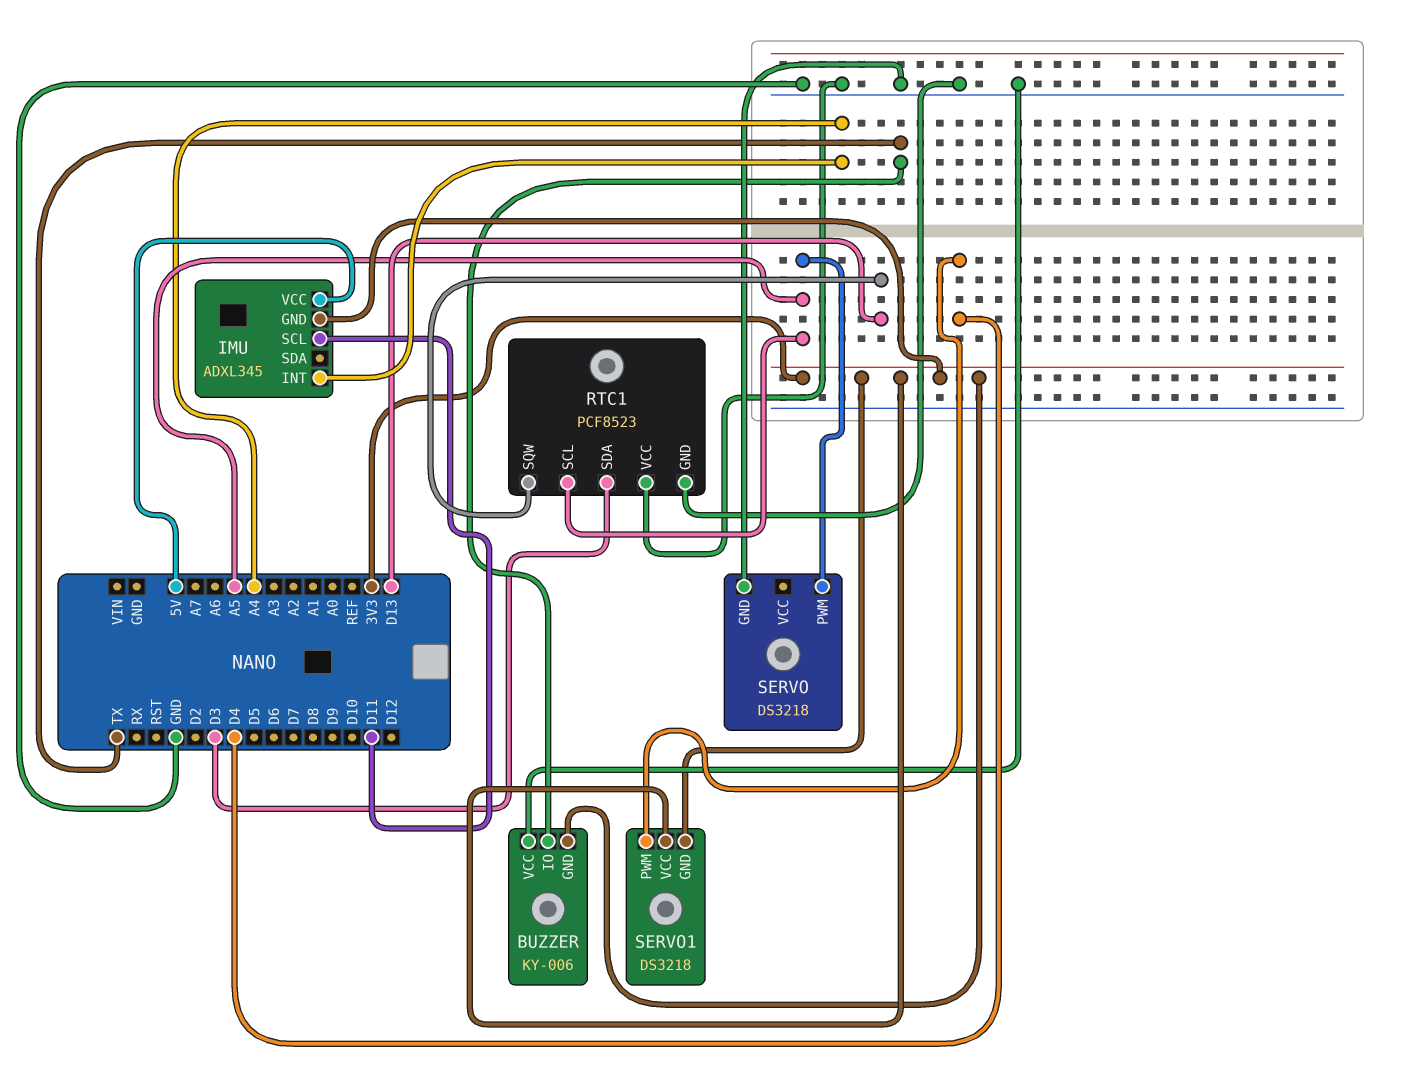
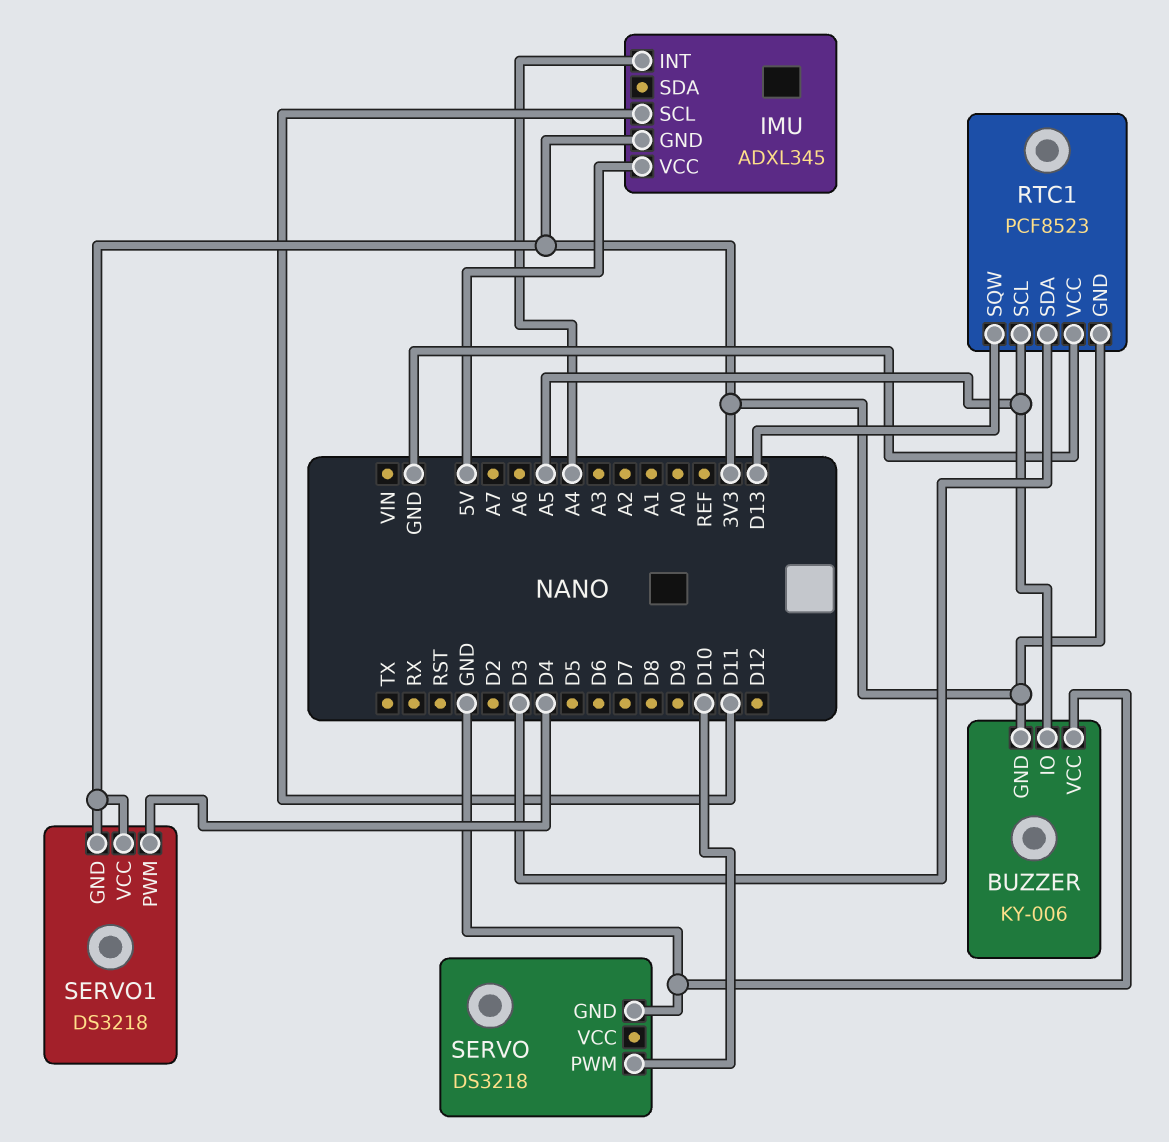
BUZZER pin IO: TX -> A5
RTC1 pin GND: GND -> 3V3
SERVO pin PWM: A5 -> D10

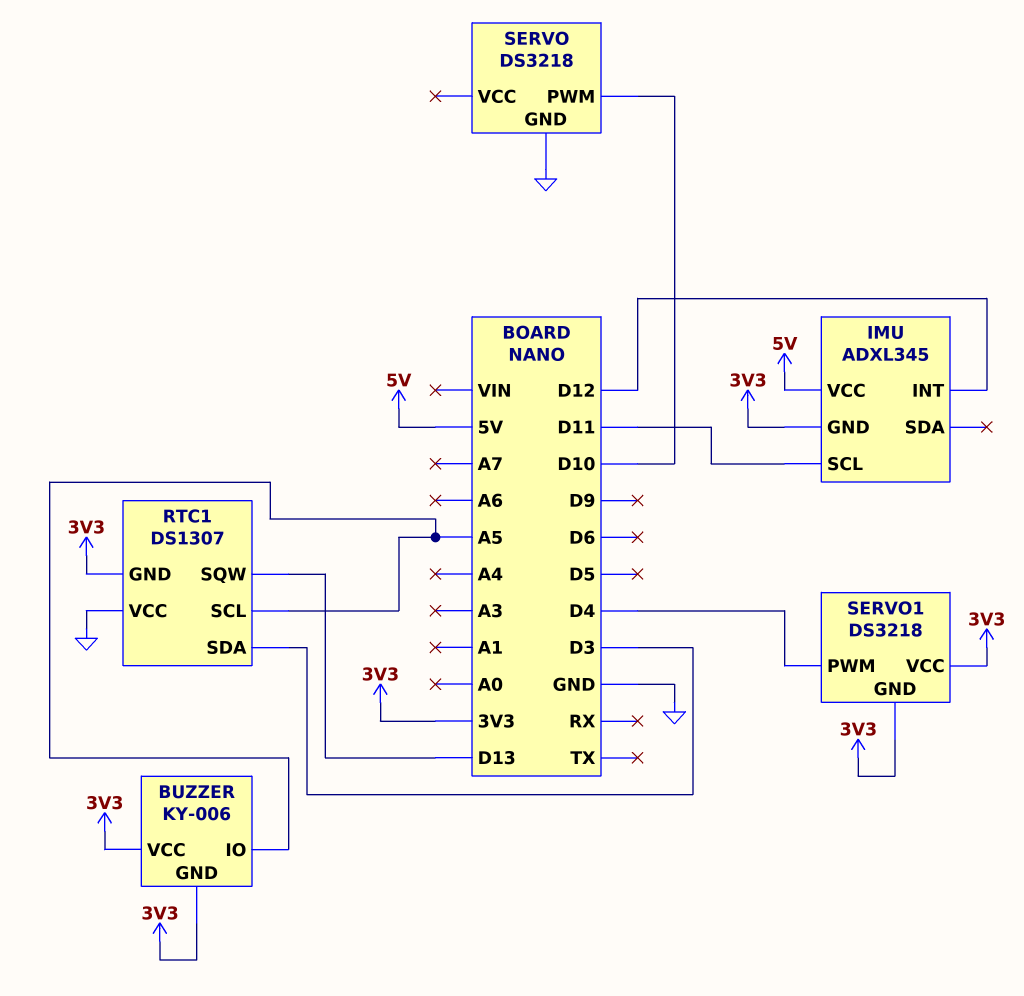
BUZZER pin VCC: GND -> 3V3
IMU pin INT: A4 -> D12
RTC1: PCF8523 -> DS1307

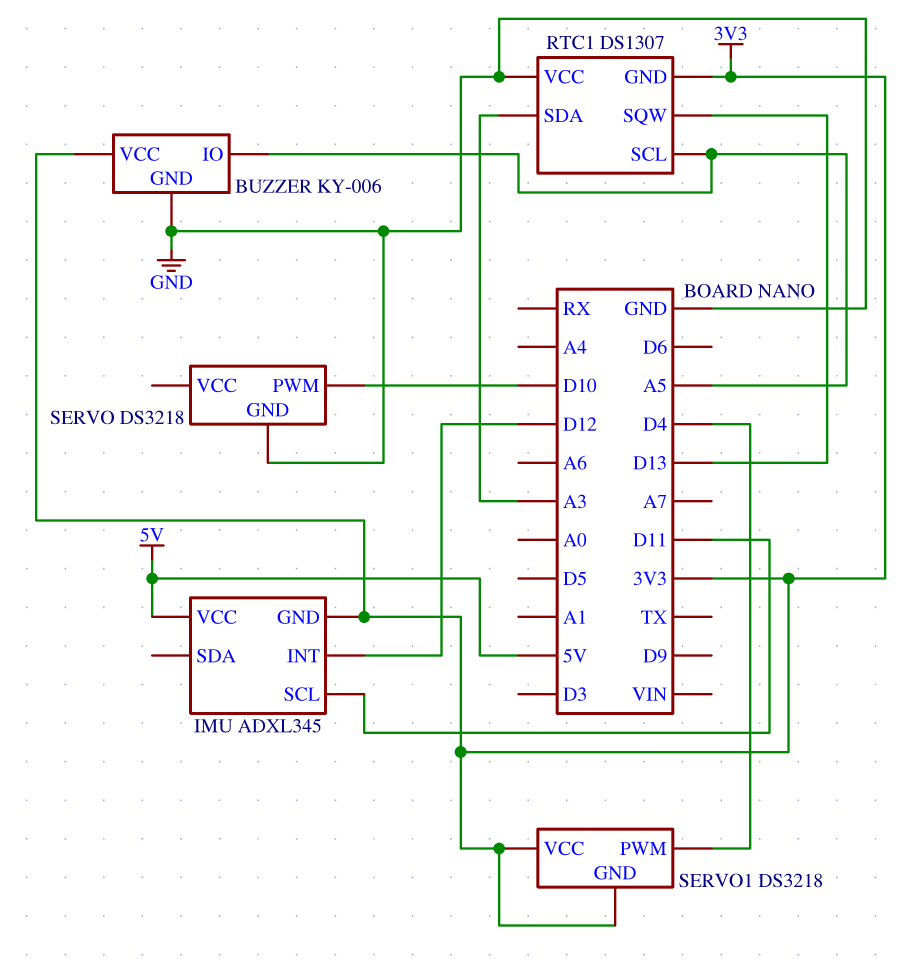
BUZZER pin GND: 3V3 -> GND
RTC1 pin SDA: D3 -> A3

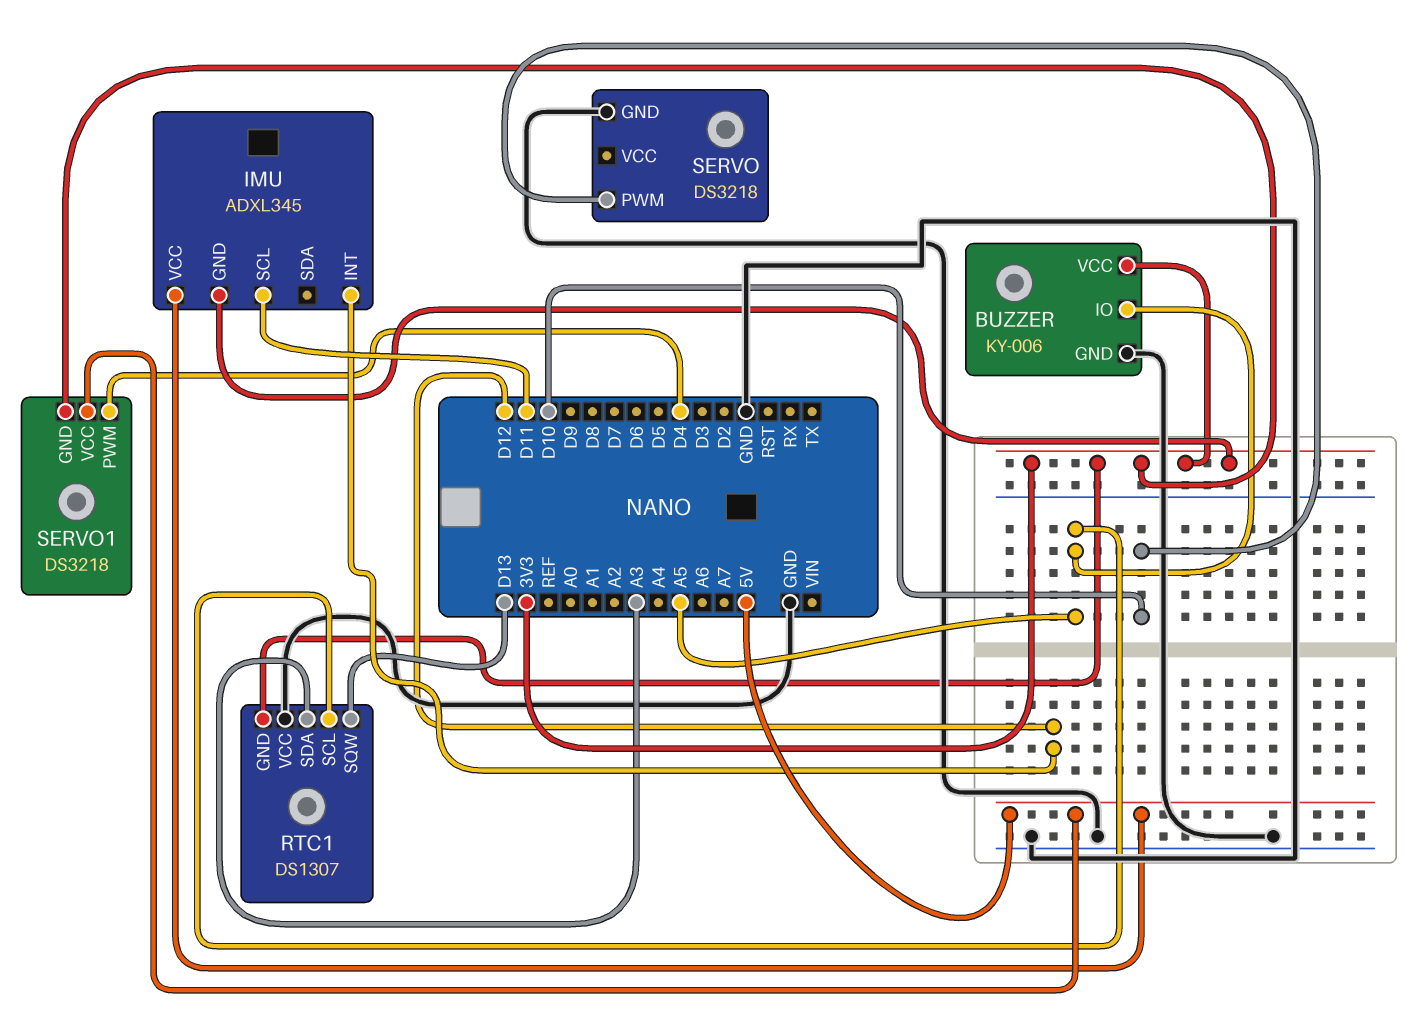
SERVO1 pin VCC: 3V3 -> 5V

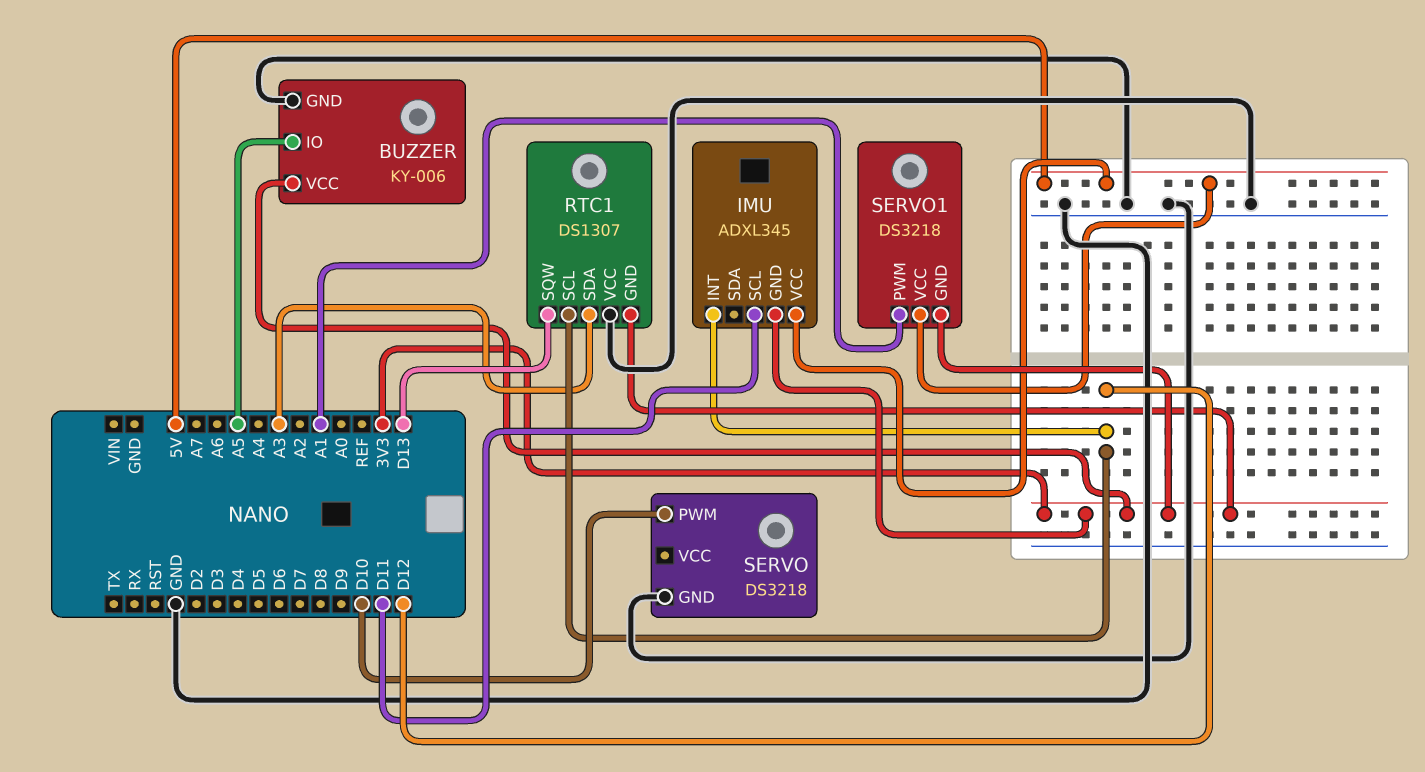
RTC1 pin SCL: A5 -> D12
SERVO1 pin PWM: D4 -> A1

